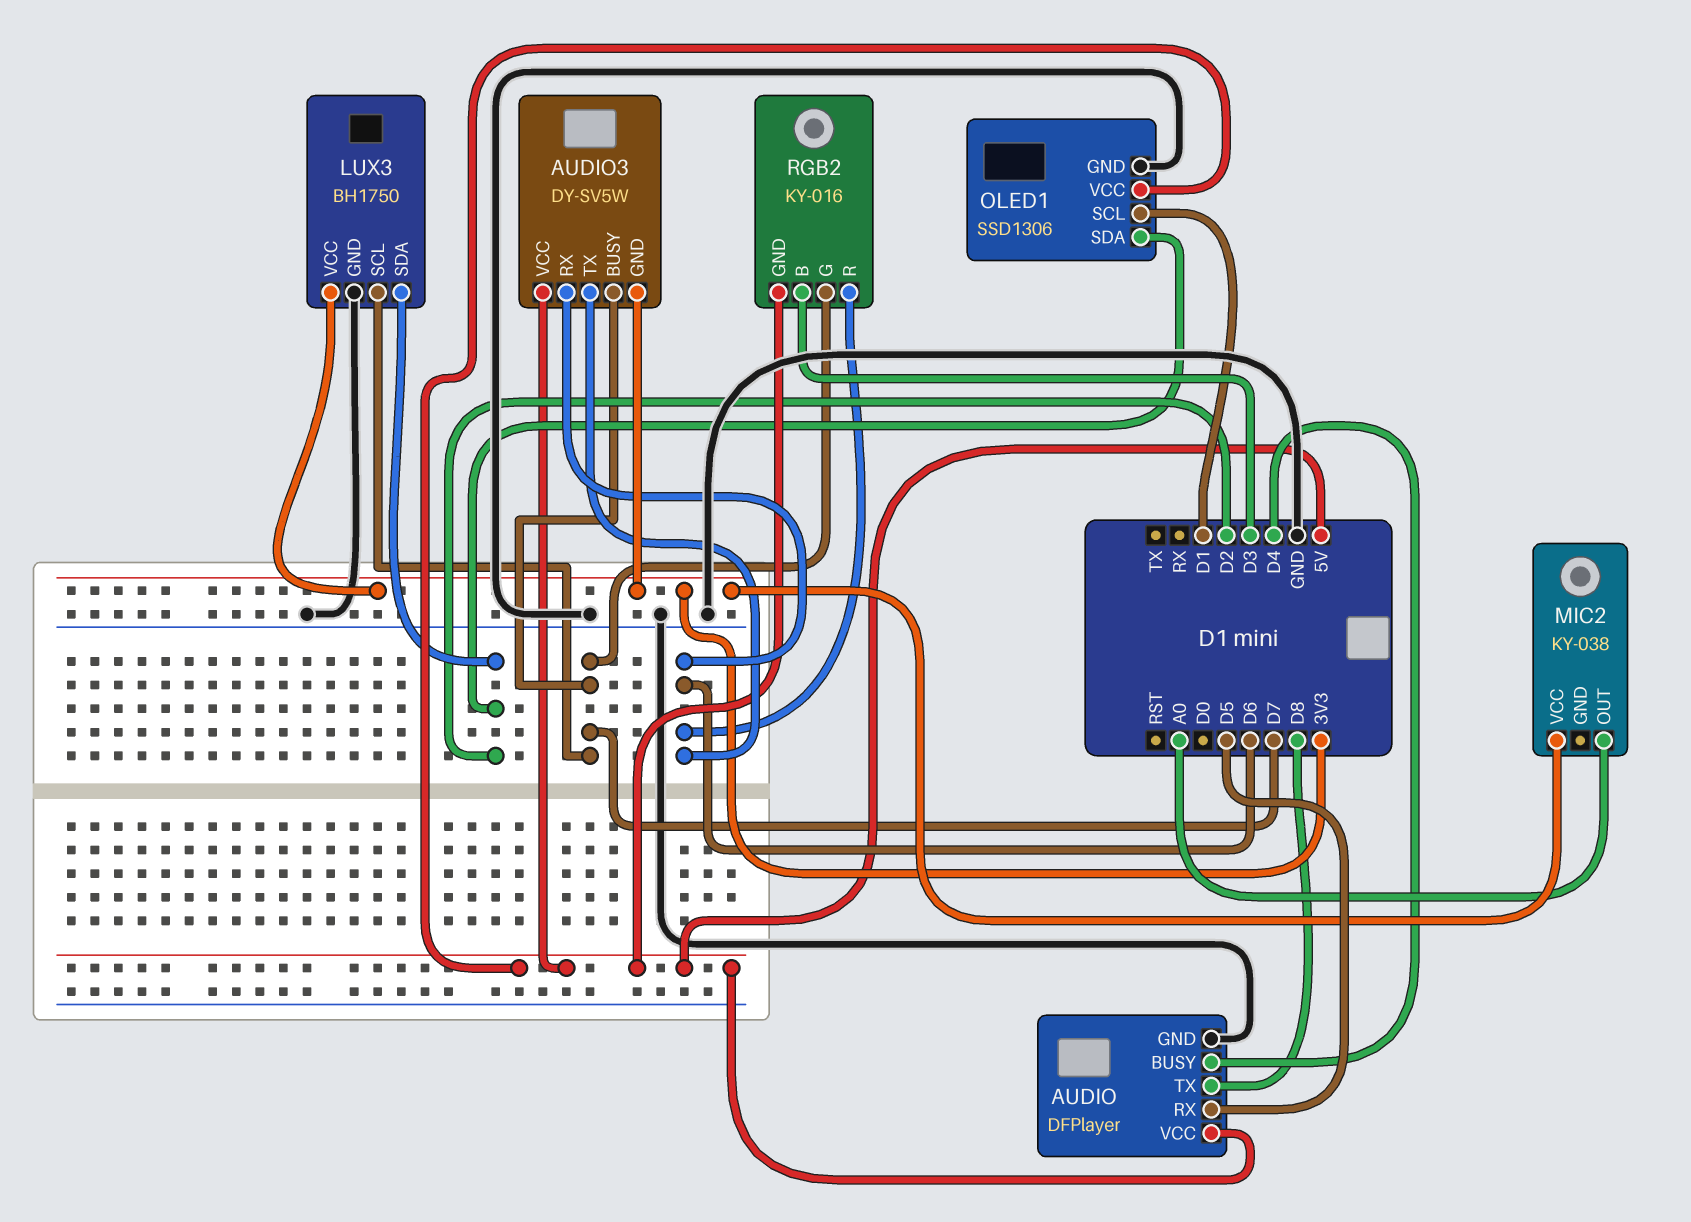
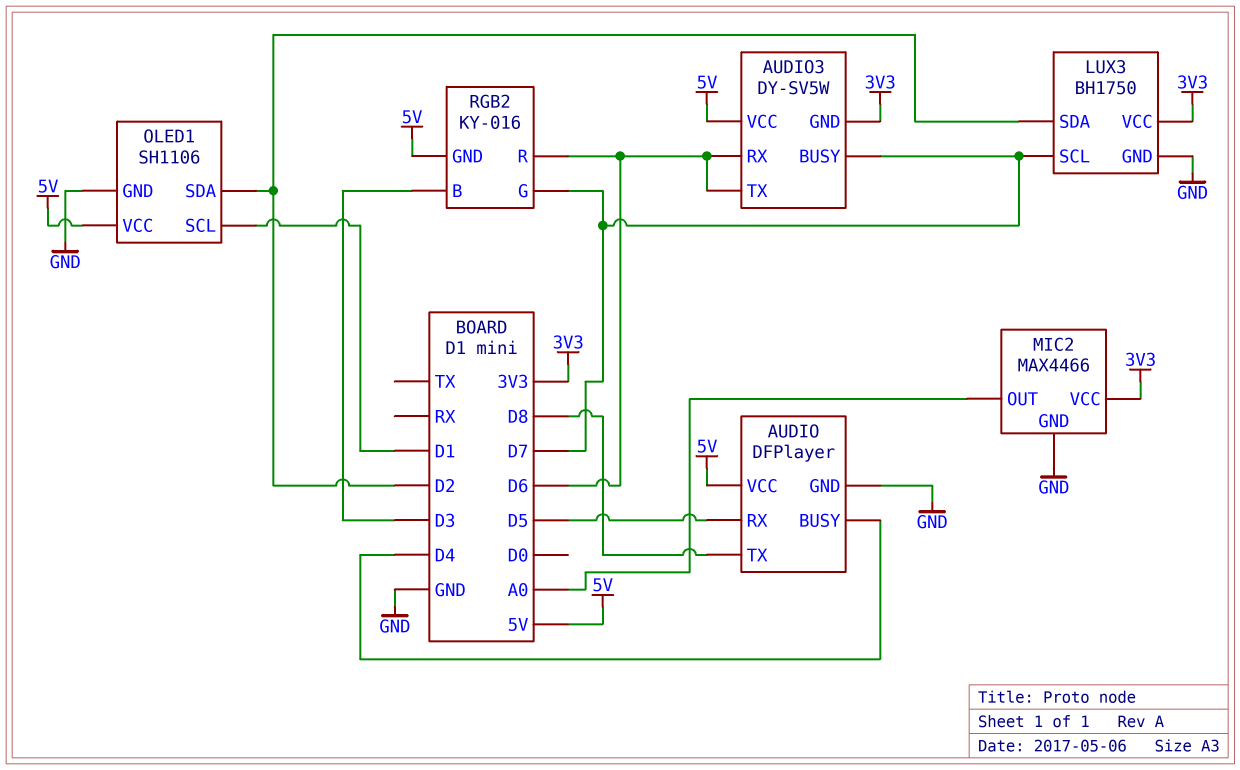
MIC2: KY-038 -> MAX4466
MIC2 pin GND: none -> GND
OLED1: SSD1306 -> SH1106

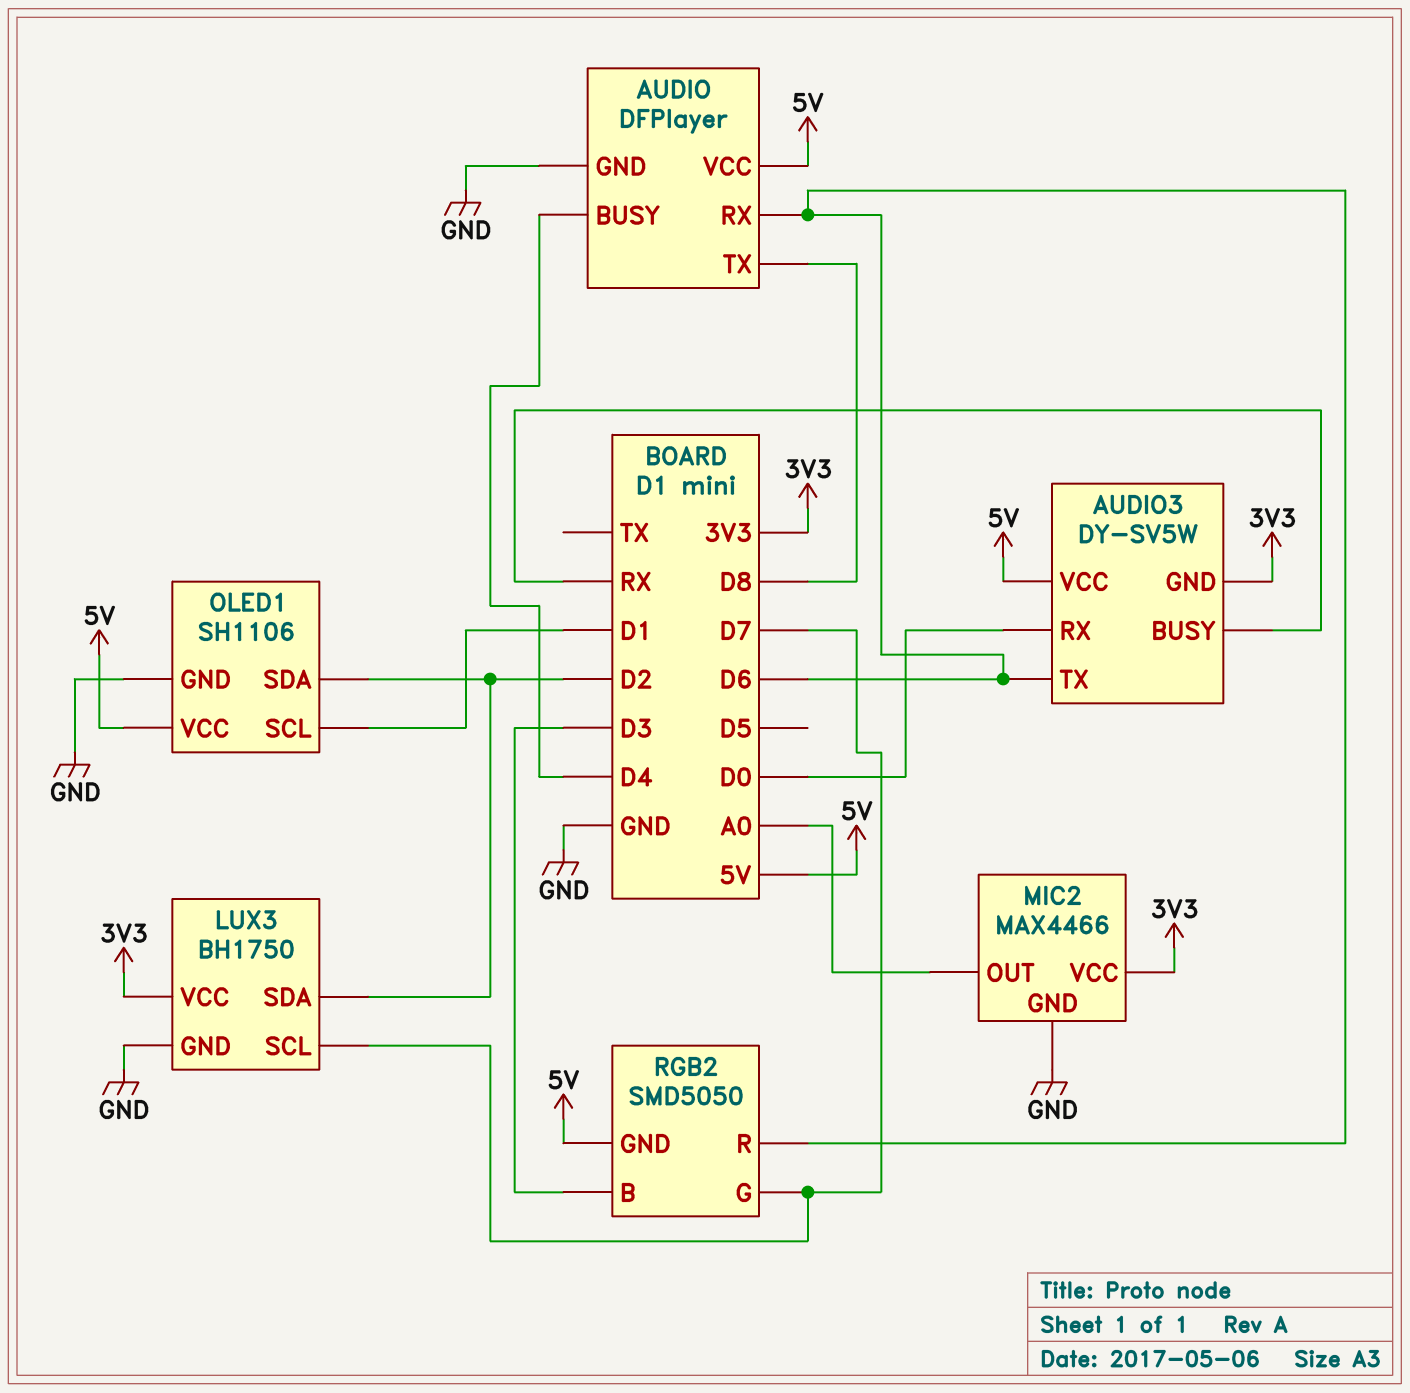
AUDIO pin RX: D5 -> D6
AUDIO3 pin BUSY: D7 -> RX
AUDIO3 pin RX: D6 -> D0
RGB2: KY-016 -> SMD5050

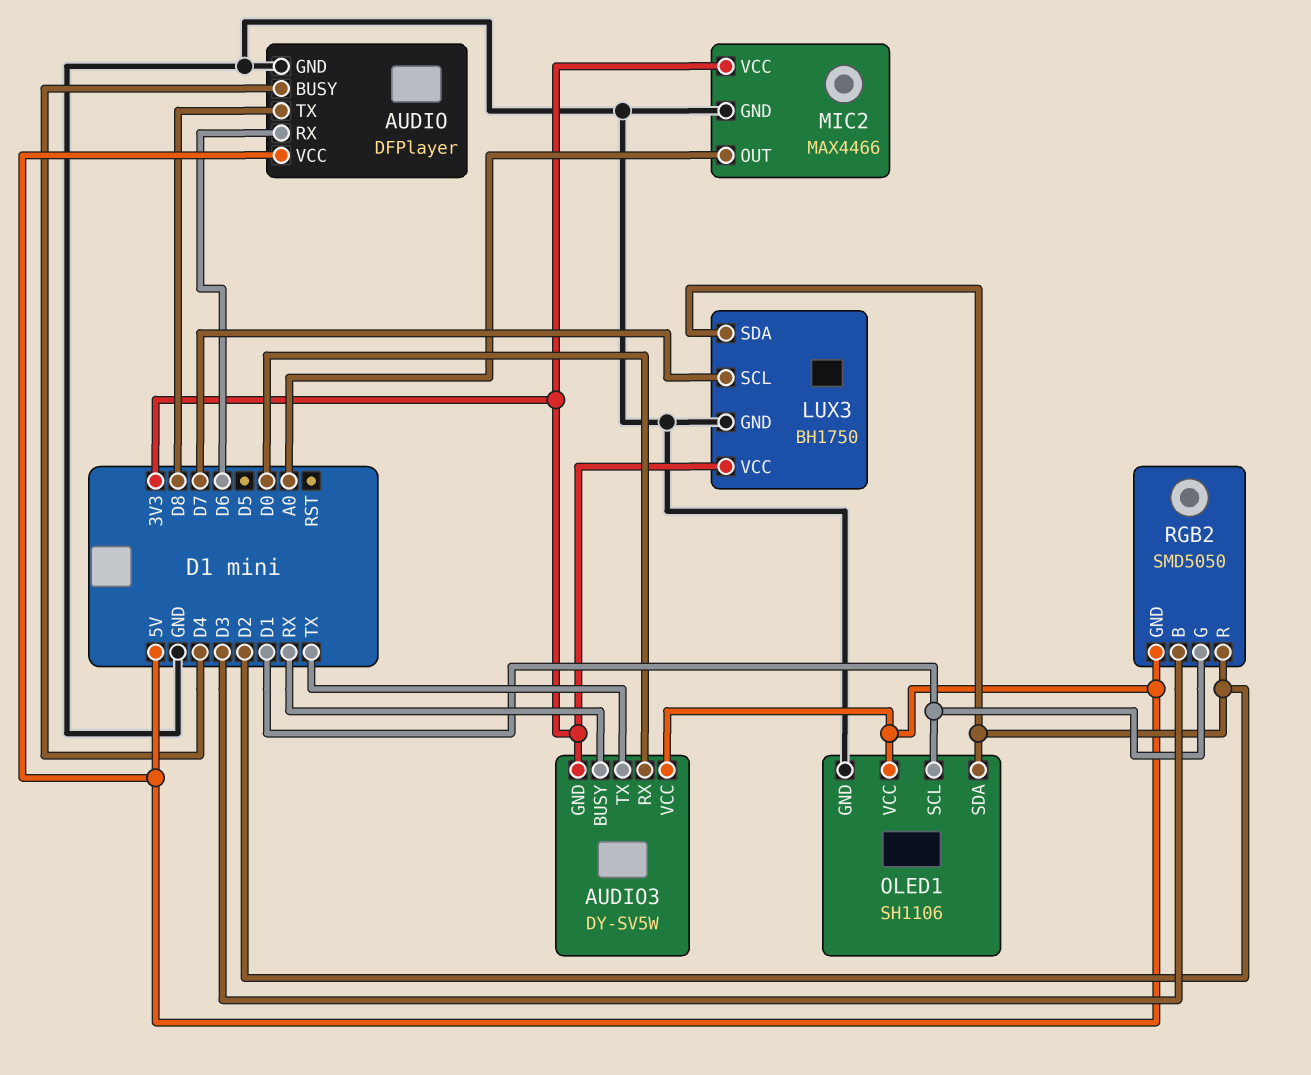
AUDIO3 pin TX: D6 -> TX
RGB2 pin G: D7 -> D1
RGB2 pin R: D6 -> D2

